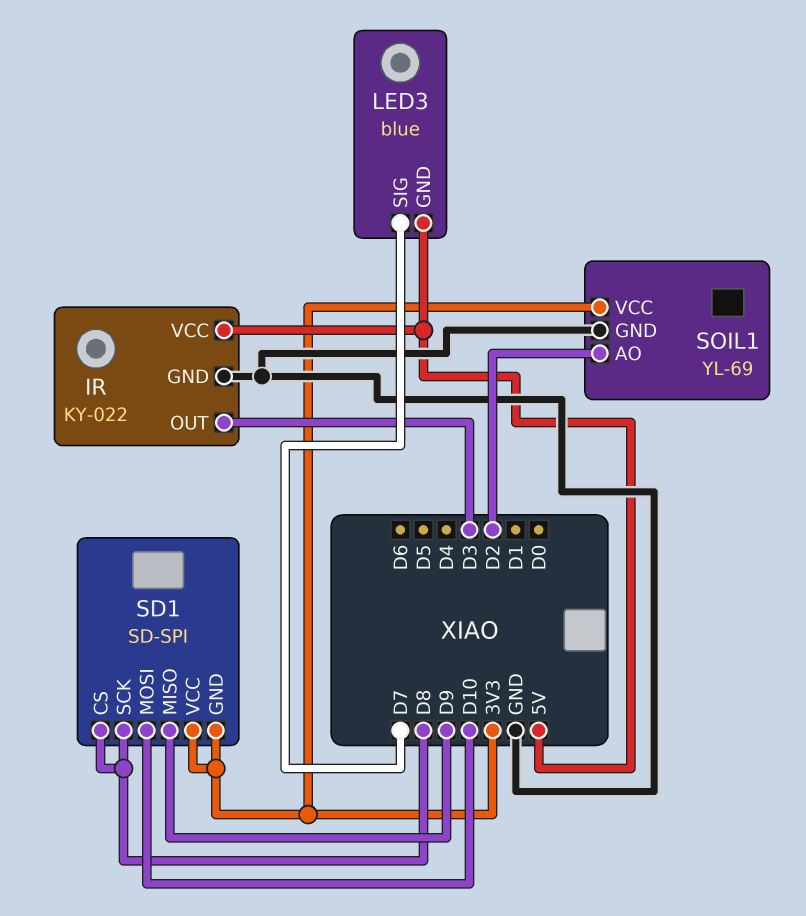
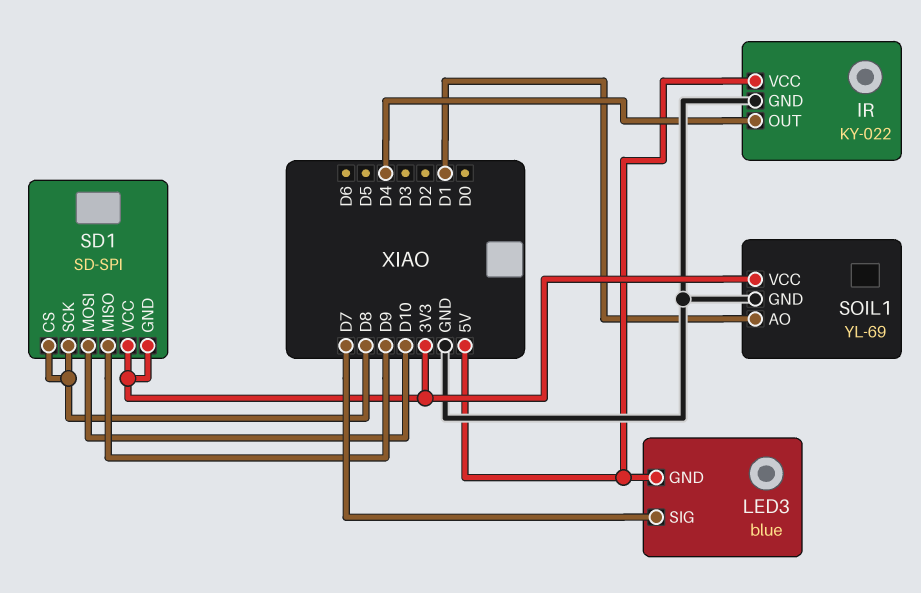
IR pin OUT: D3 -> D4
SOIL1 pin AO: D2 -> D1

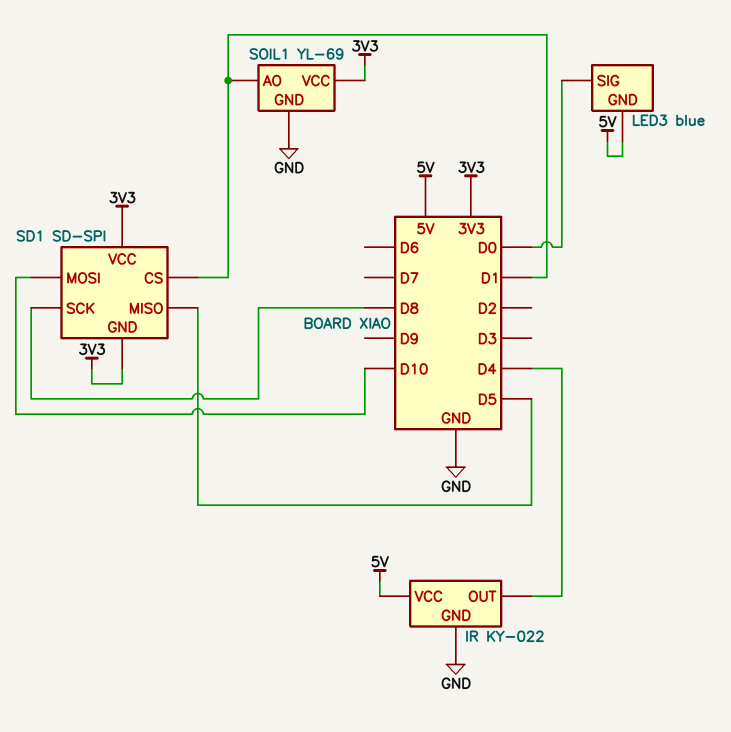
LED3 pin SIG: D7 -> D0
SD1 pin CS: D8 -> D1
SD1 pin MISO: D9 -> D5

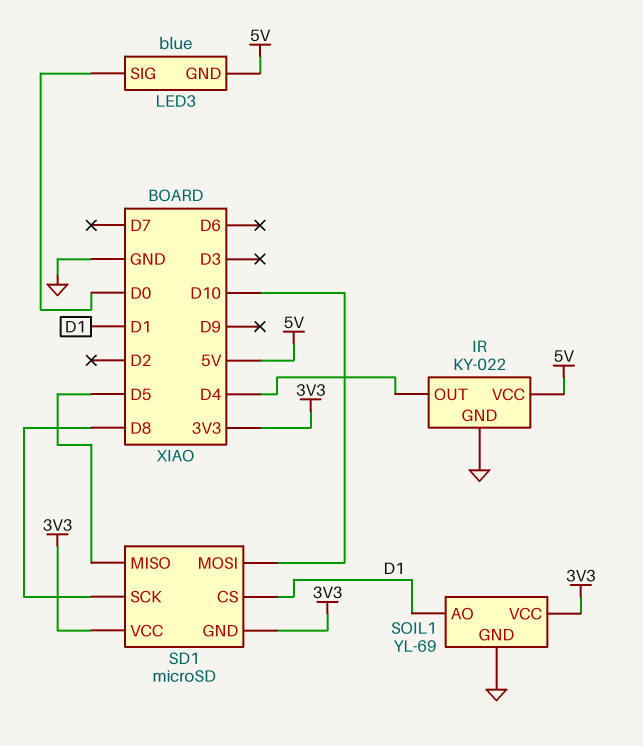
SD1: SD-SPI -> microSD

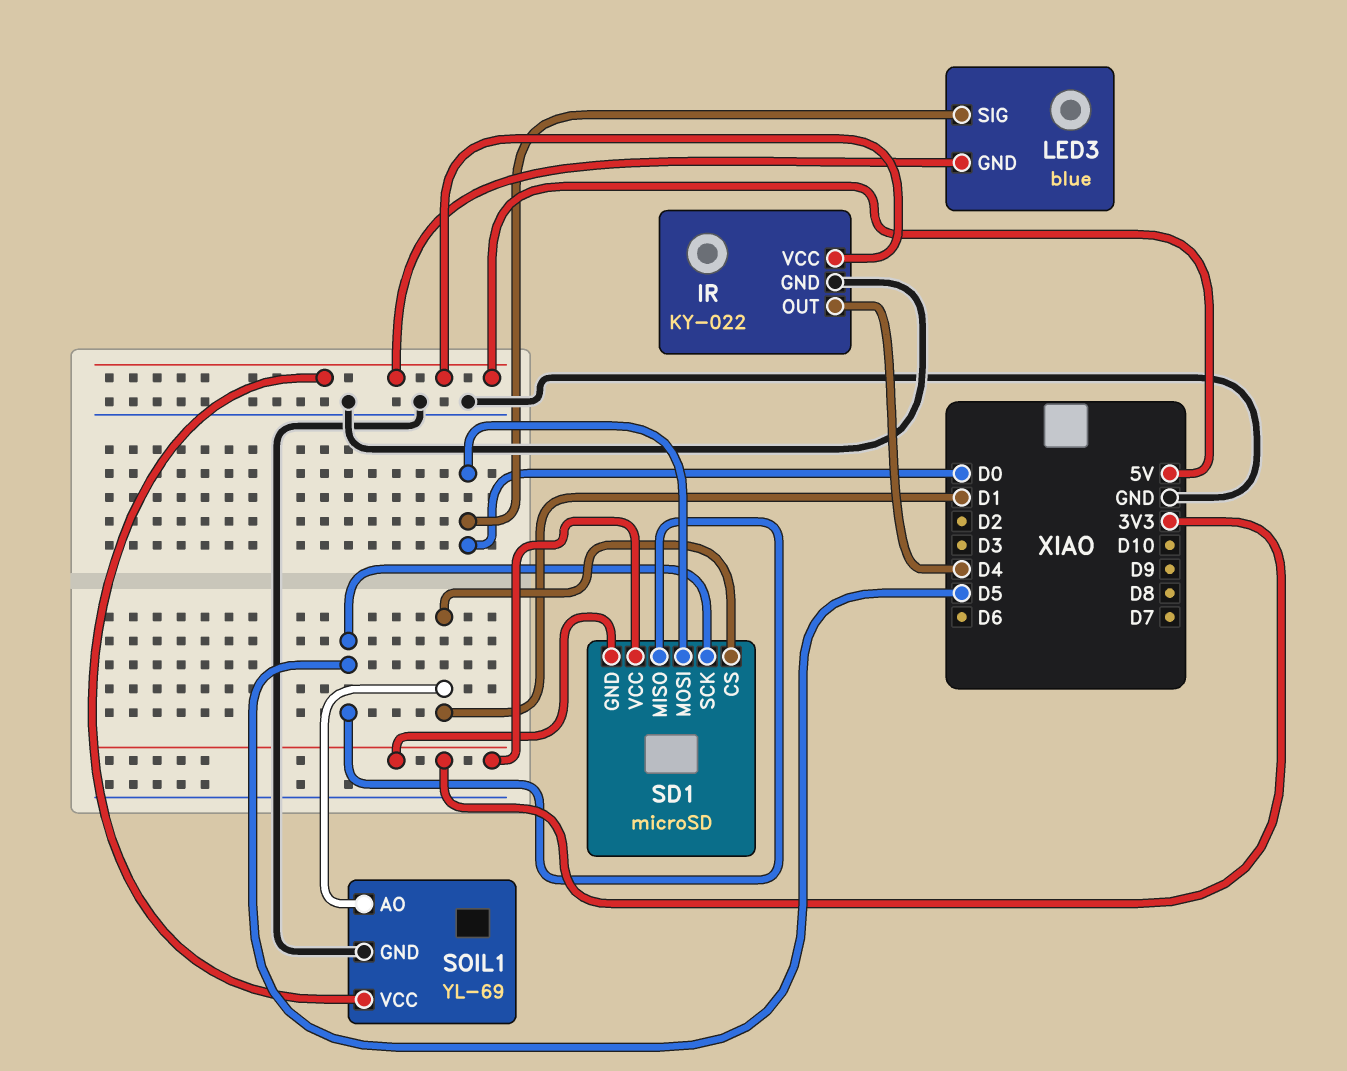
SD1 pin MOSI: D10 -> D0
SD1 pin SCK: D8 -> D5
SOIL1 pin VCC: 3V3 -> 5V

